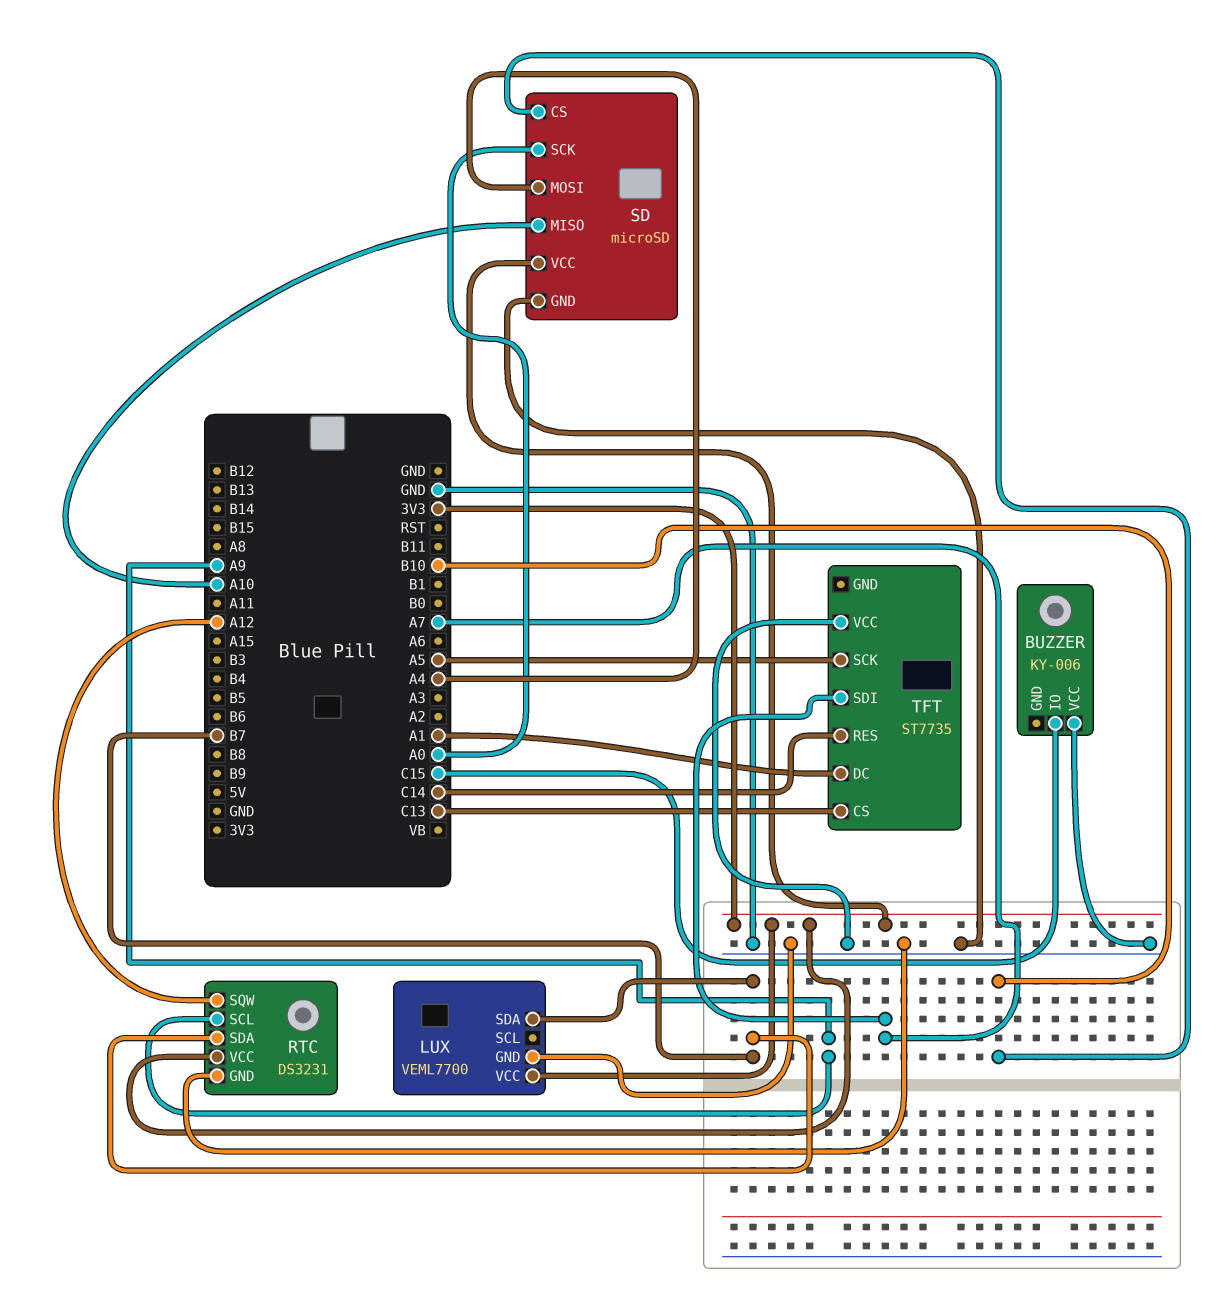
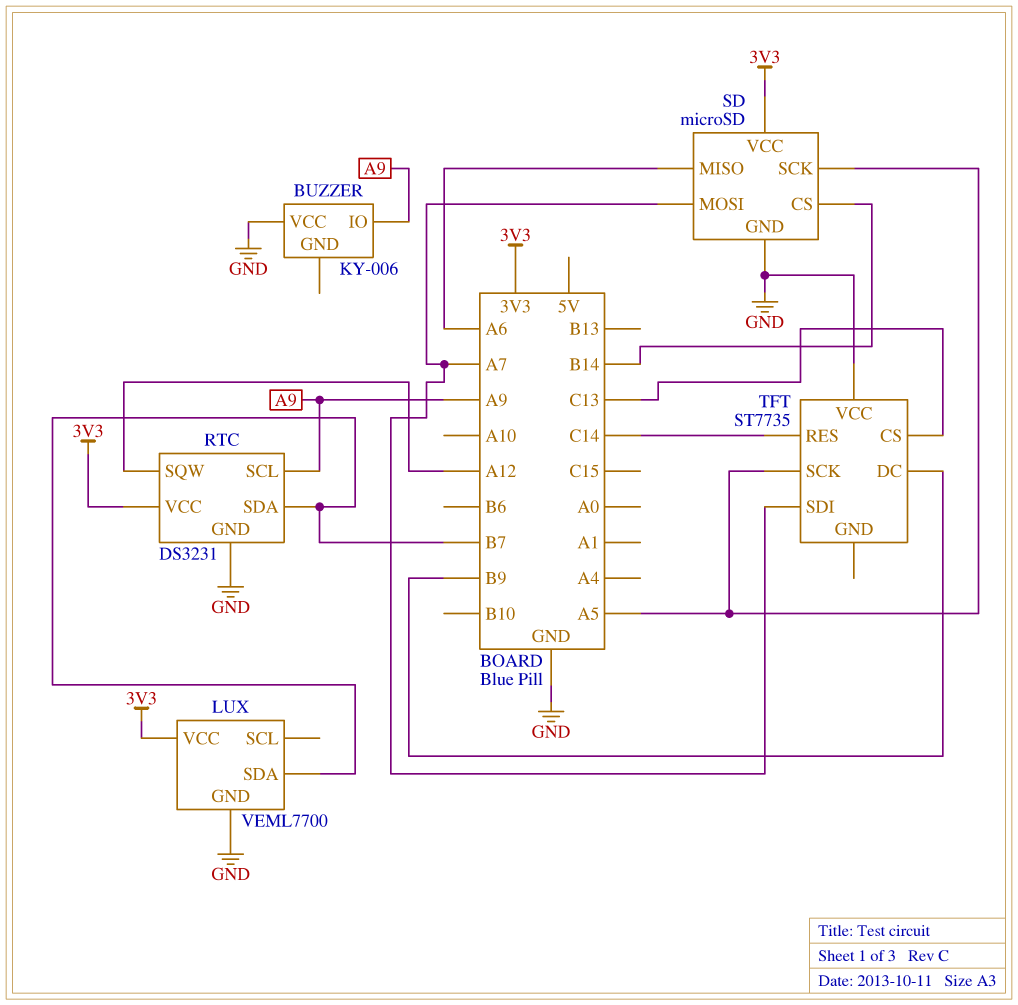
BUZZER pin IO: C15 -> A9
SD pin CS: B10 -> B14
SD pin MISO: A10 -> A6
SD pin MOSI: A4 -> A7
SD pin SCK: A0 -> A5
TFT pin DC: A1 -> B9

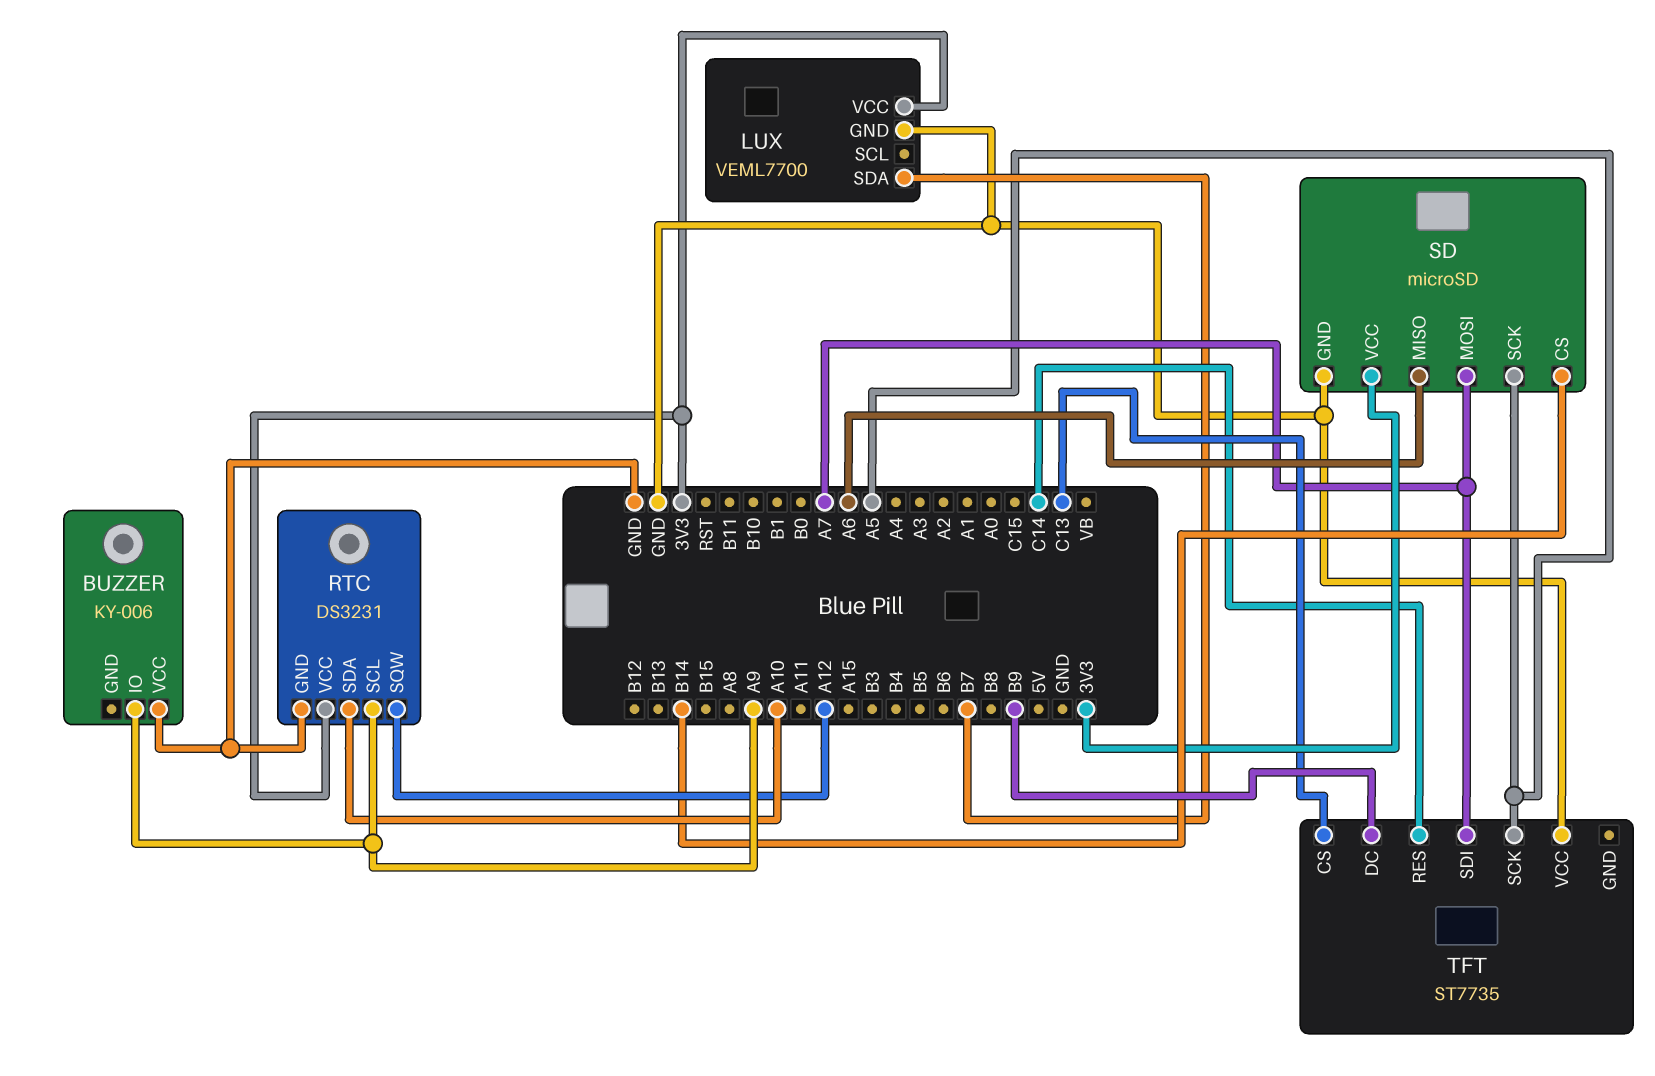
RTC pin SDA: B7 -> A10

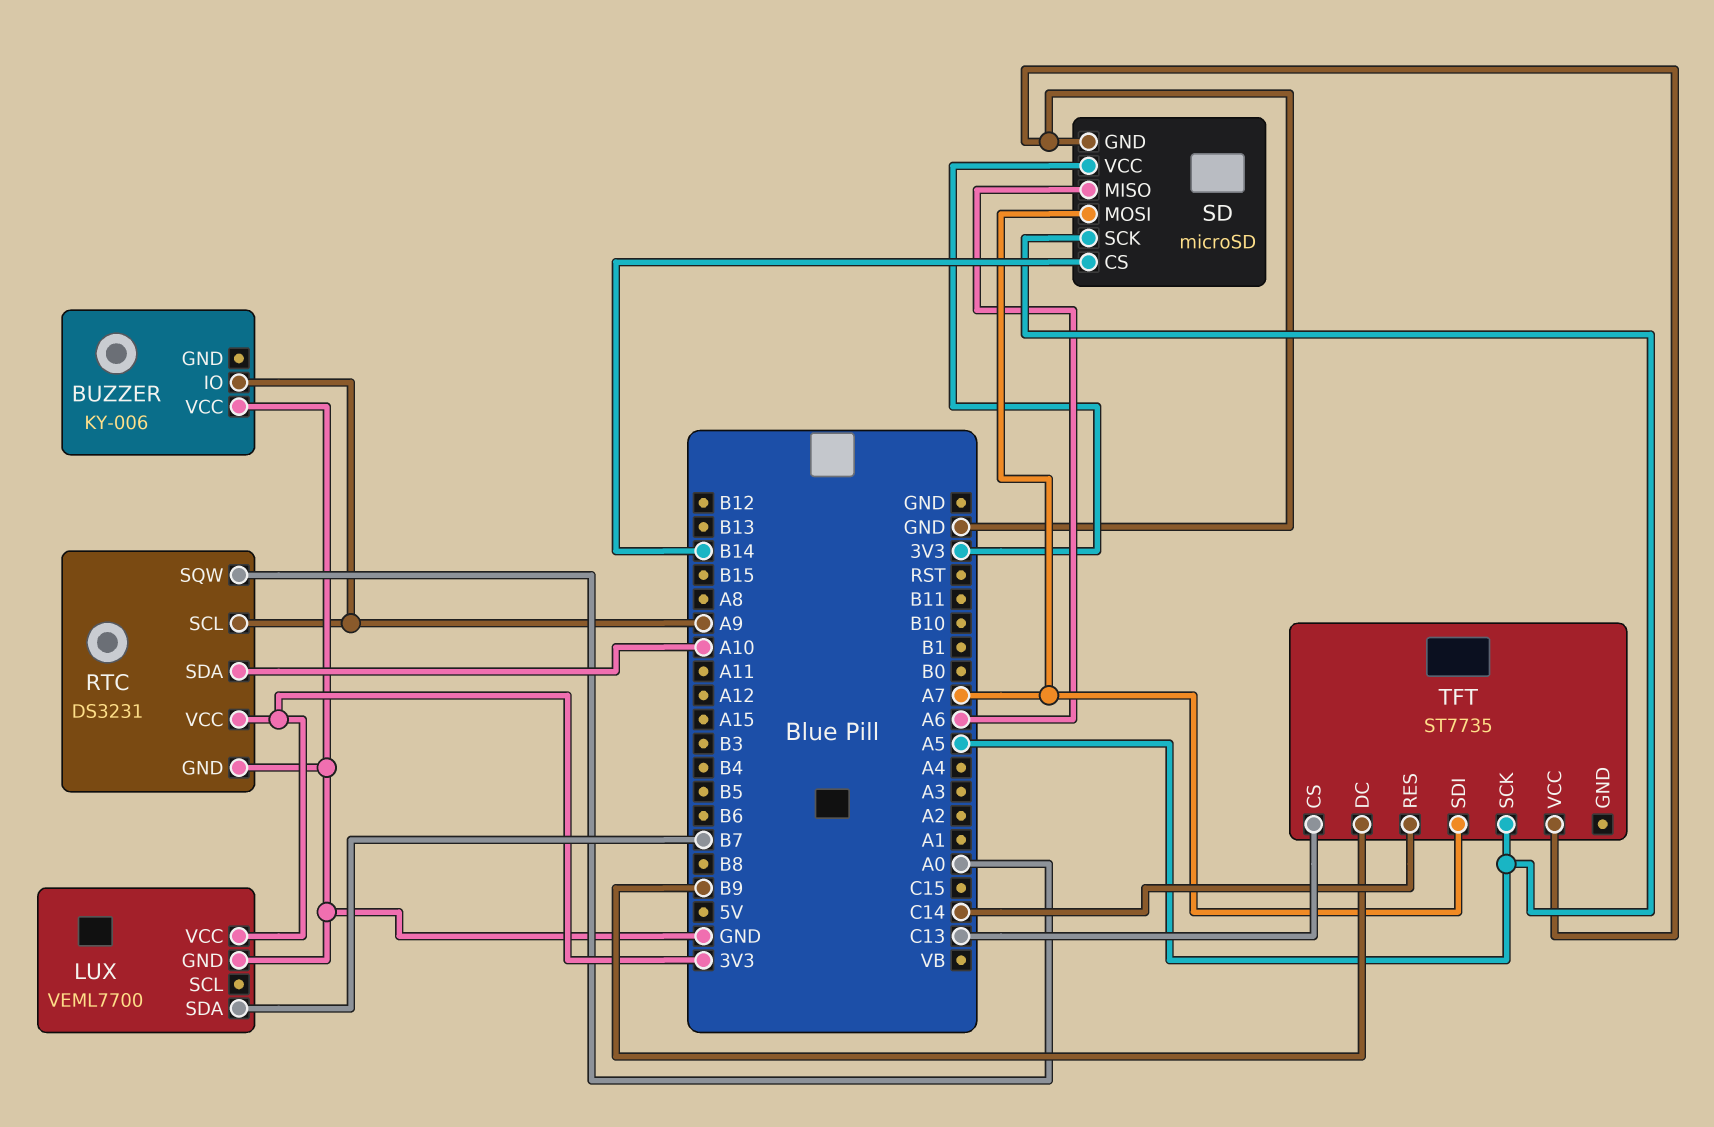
RTC pin SQW: A12 -> A0

